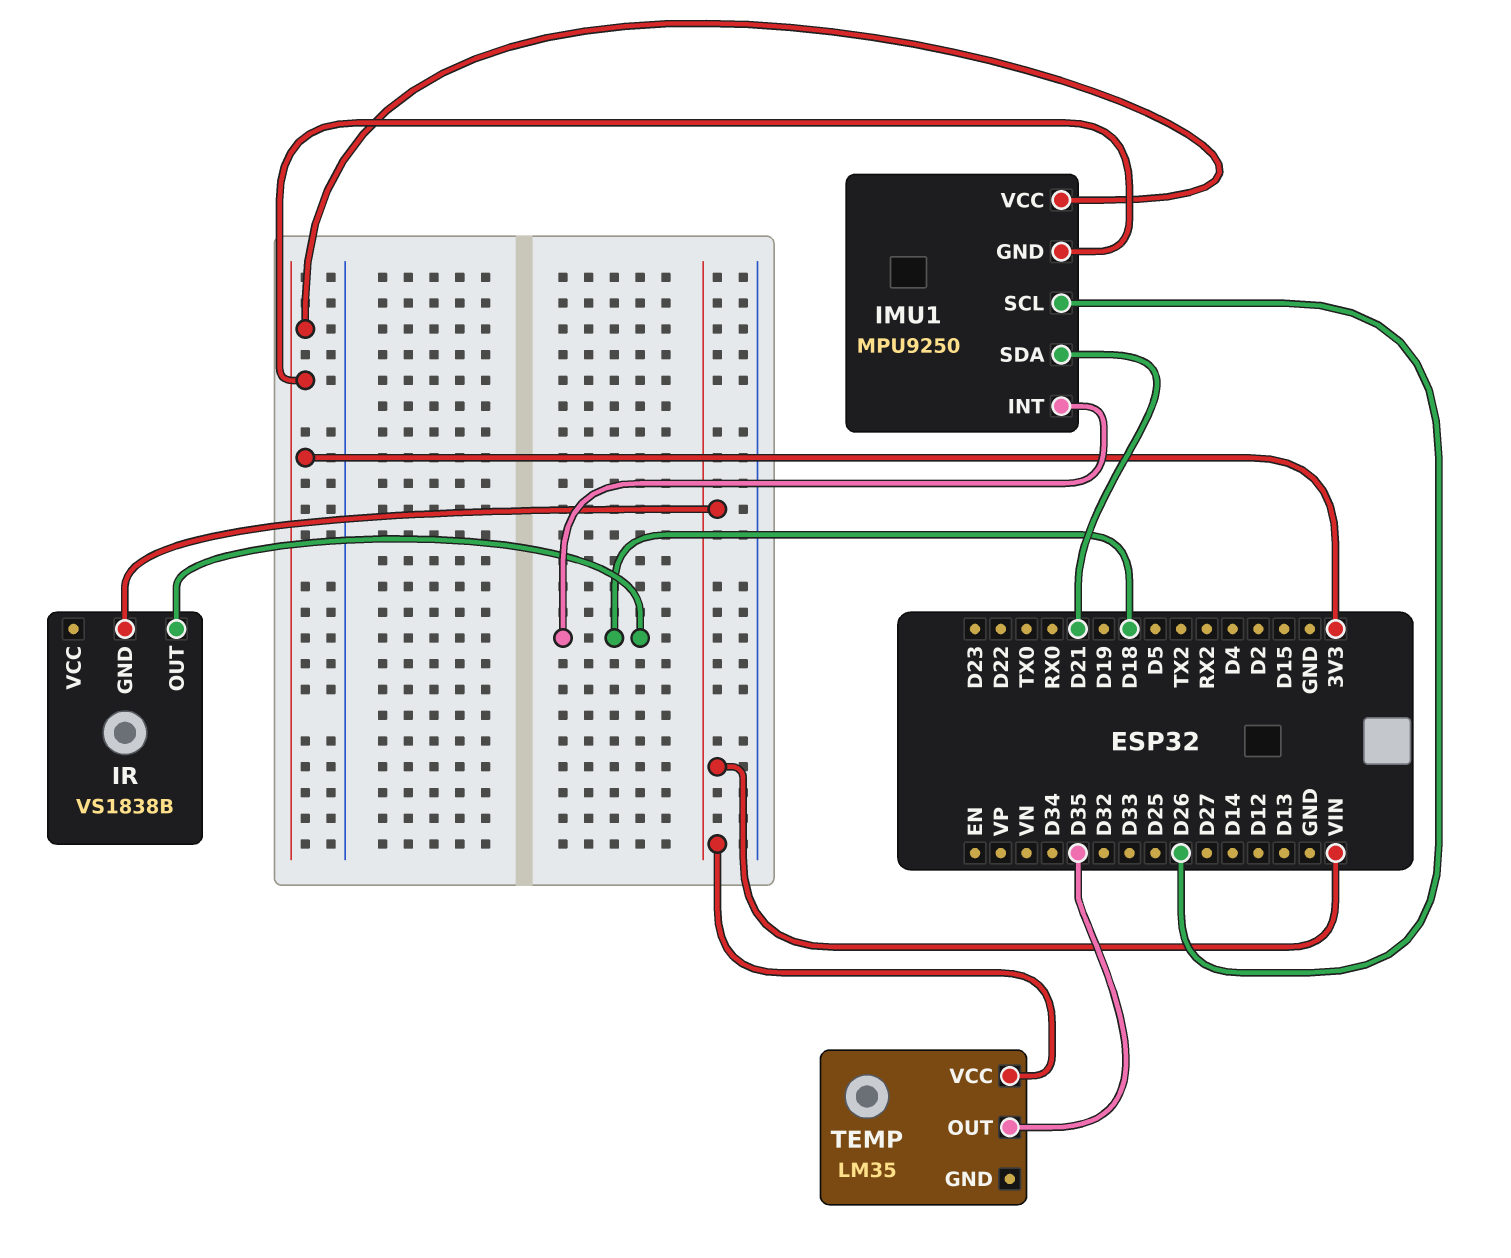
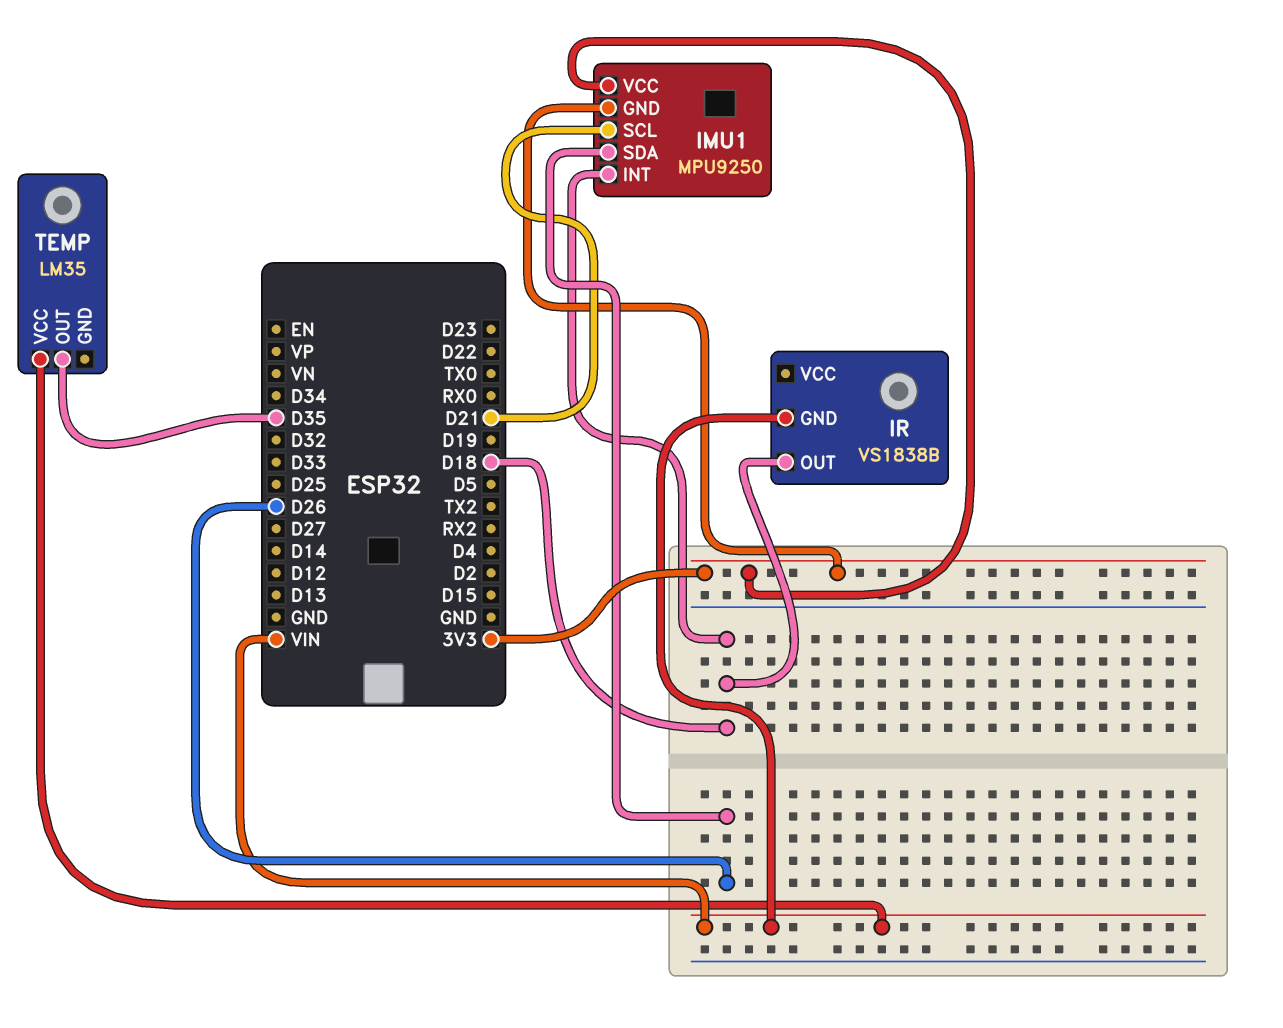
IMU1 pin SCL: D26 -> D21
IMU1 pin SDA: D21 -> D26

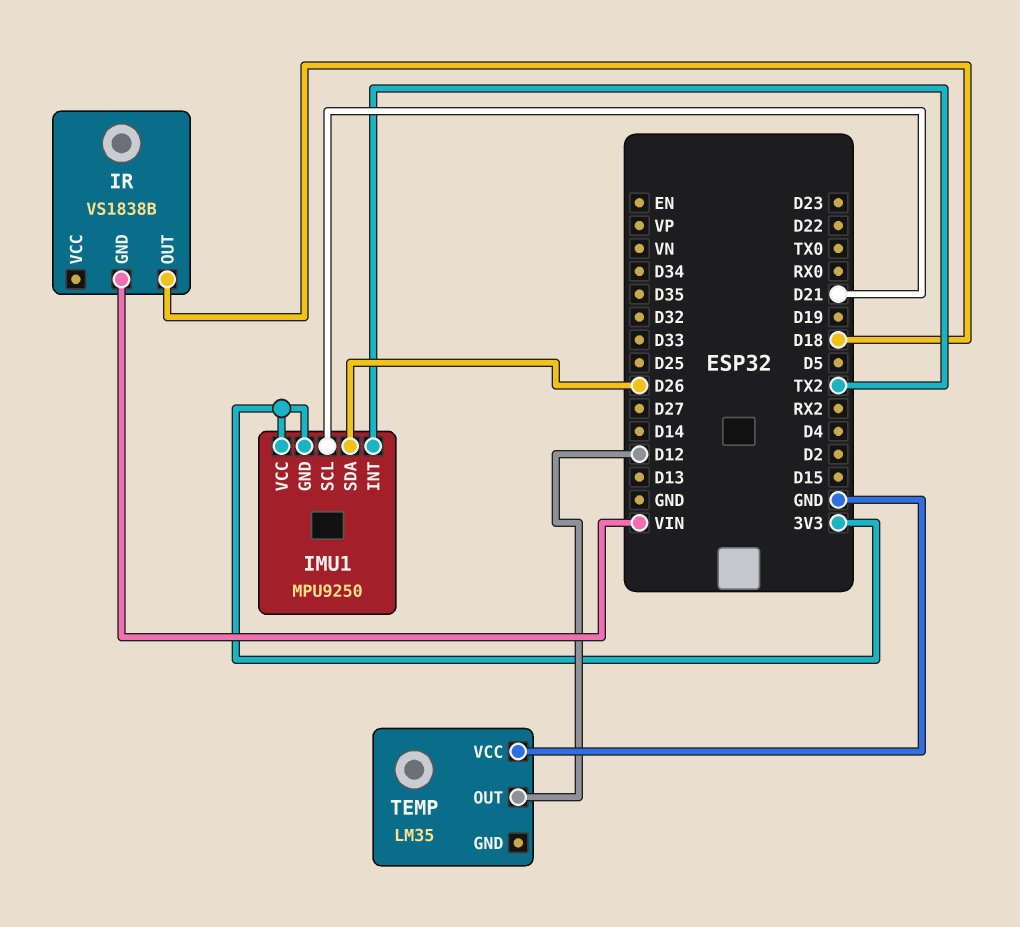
IMU1 pin INT: D18 -> TX2
TEMP pin OUT: D35 -> D12
TEMP pin VCC: VIN -> GND

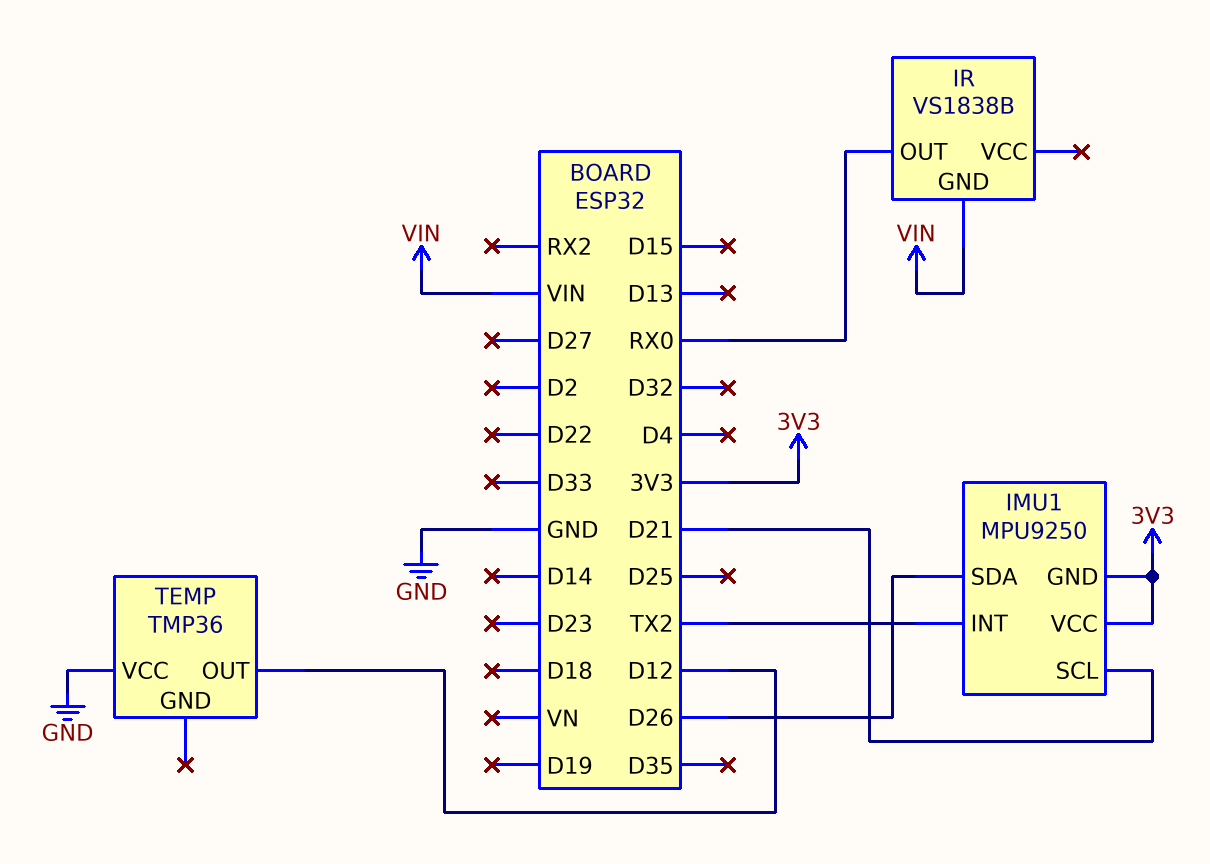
IR pin OUT: D18 -> RX0
TEMP: LM35 -> TMP36

